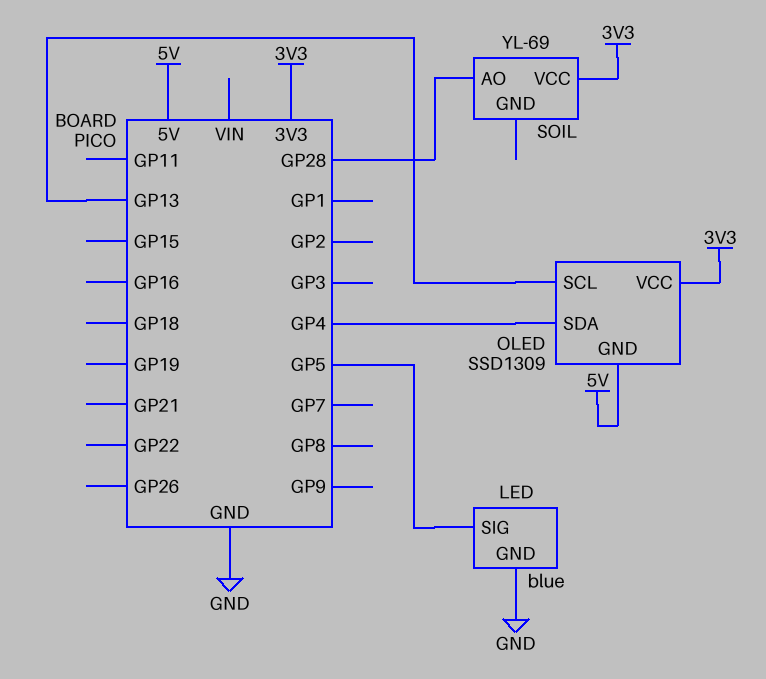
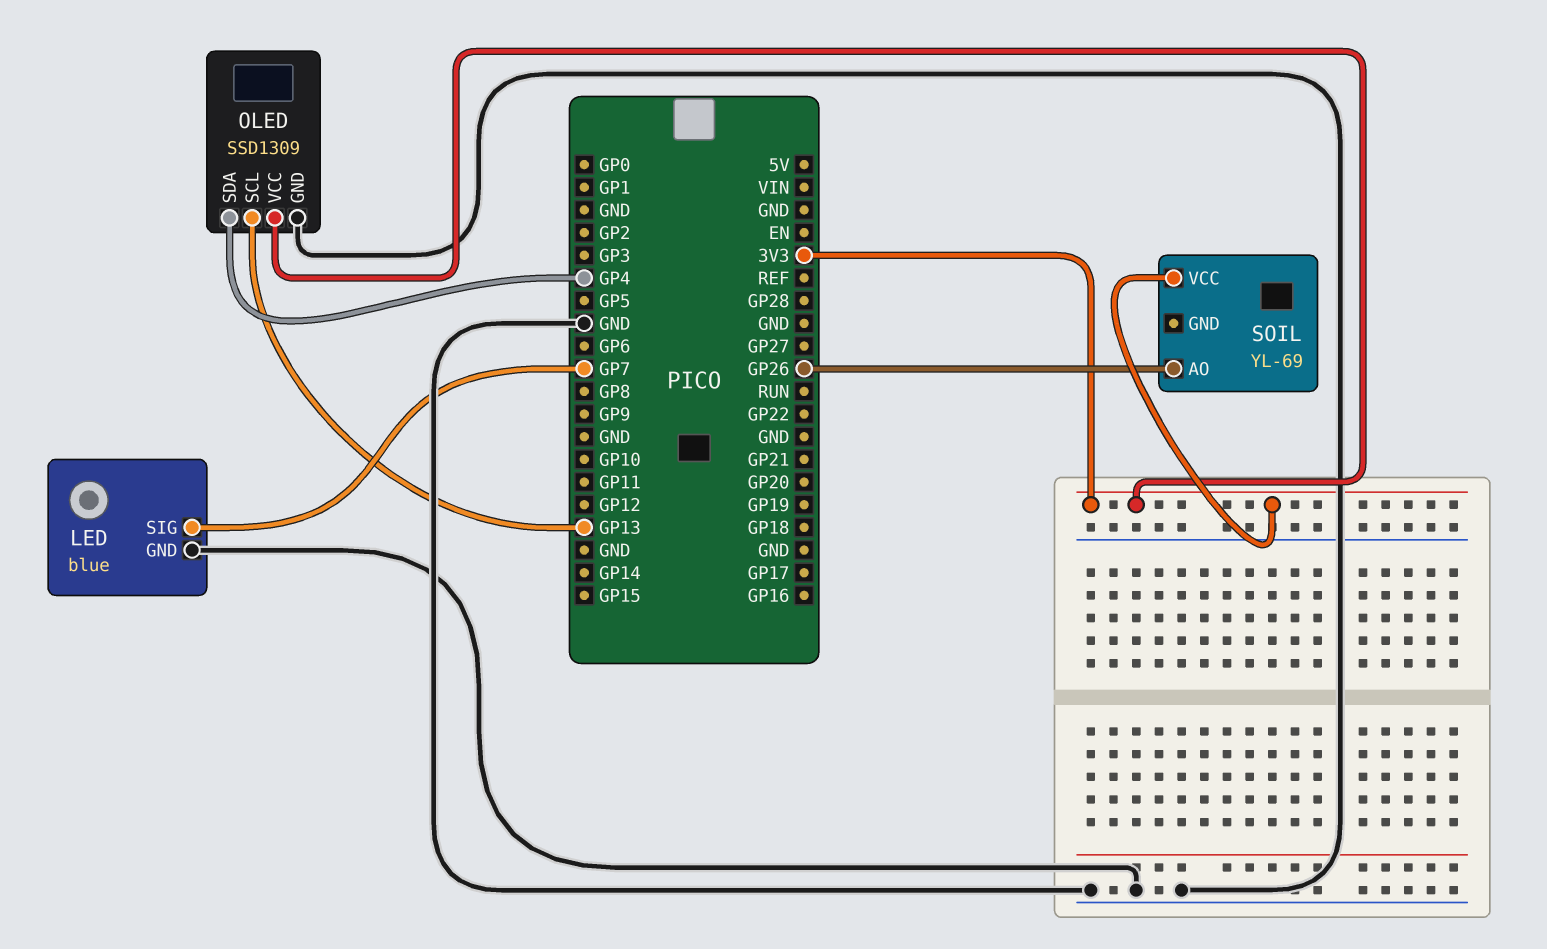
LED pin SIG: GP5 -> GP7
OLED pin GND: 5V -> GND
SOIL pin AO: GP28 -> GP26

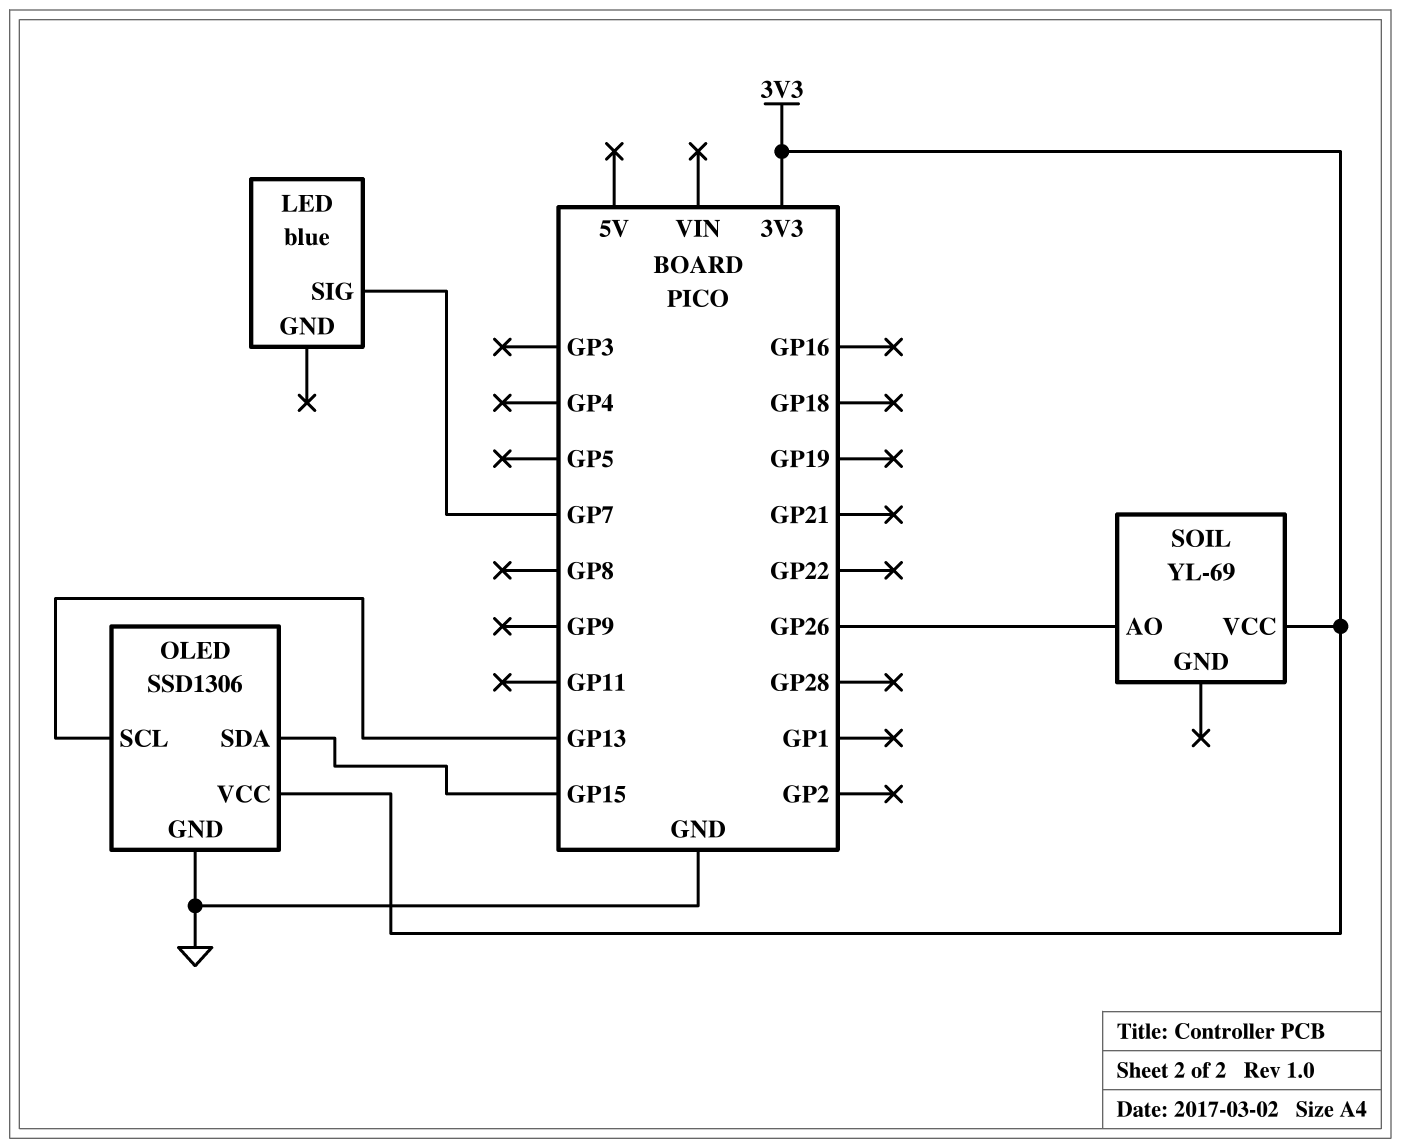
LED pin GND: GND -> none
OLED: SSD1309 -> SSD1306
OLED pin SDA: GP4 -> GP15

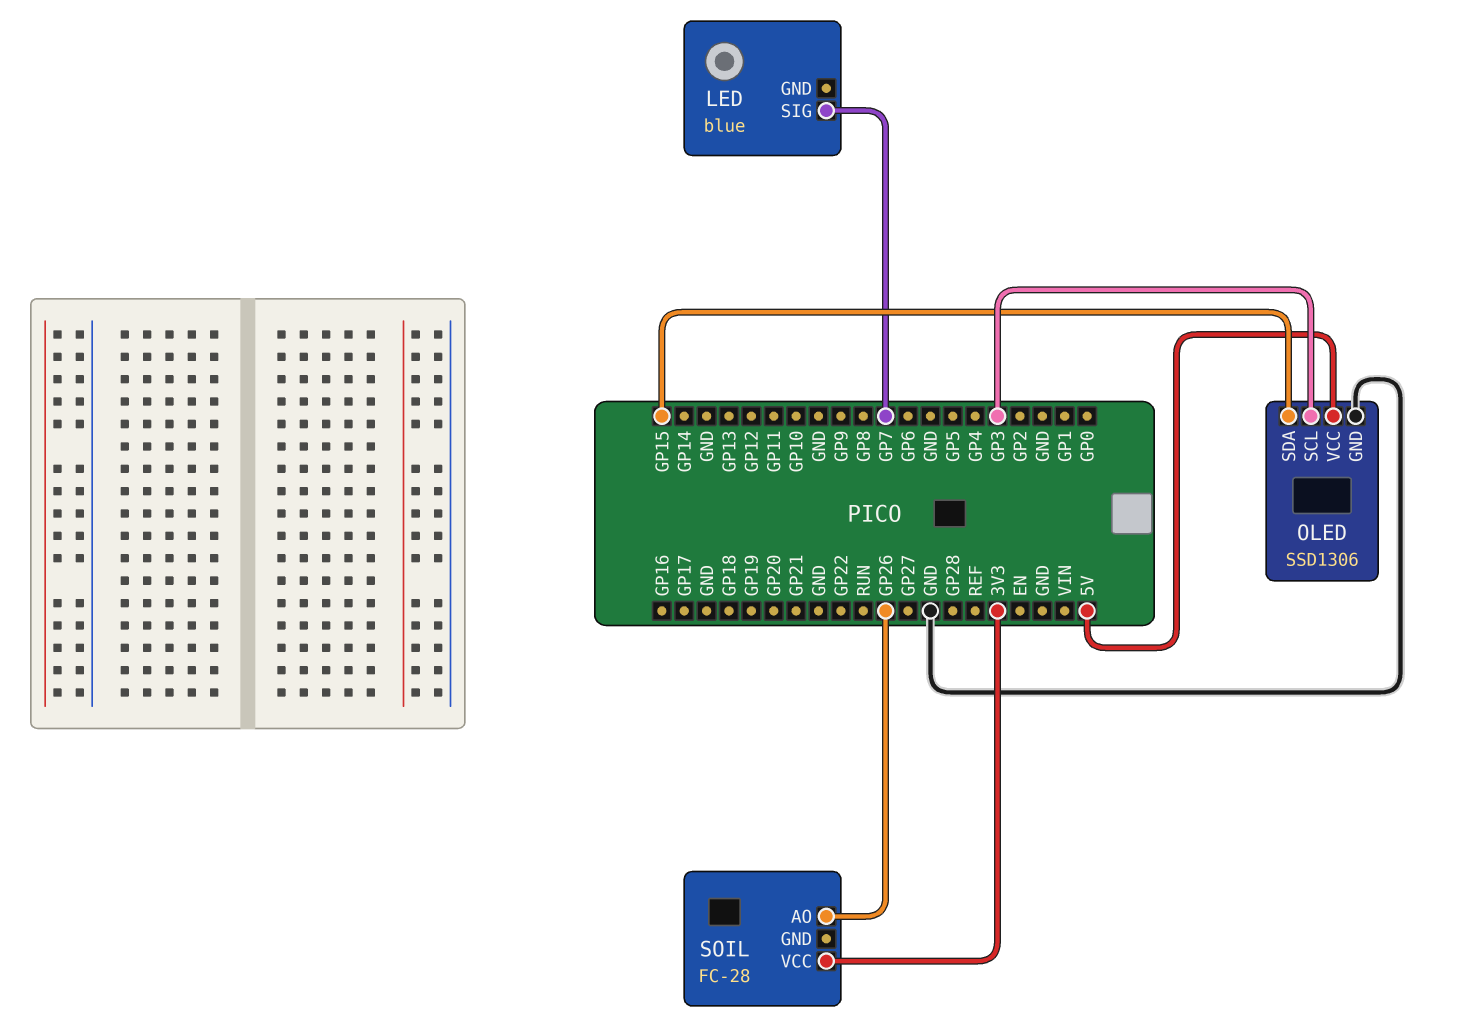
OLED pin SCL: GP13 -> GP3
OLED pin VCC: 3V3 -> 5V
SOIL: YL-69 -> FC-28

